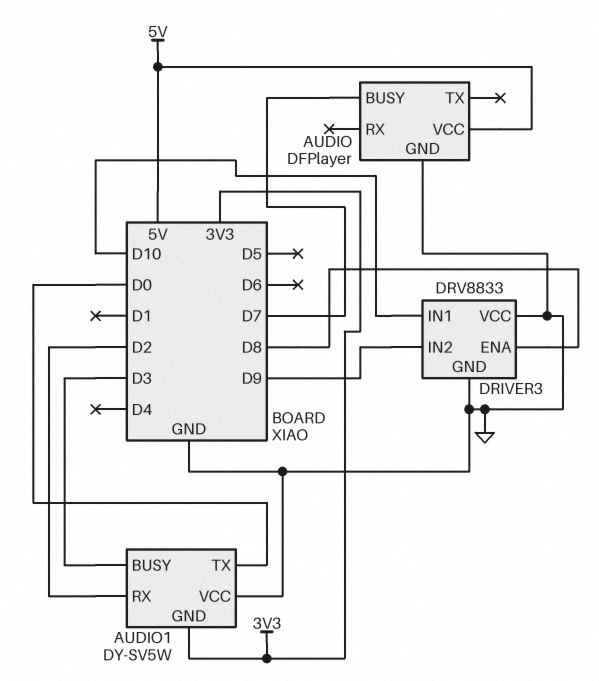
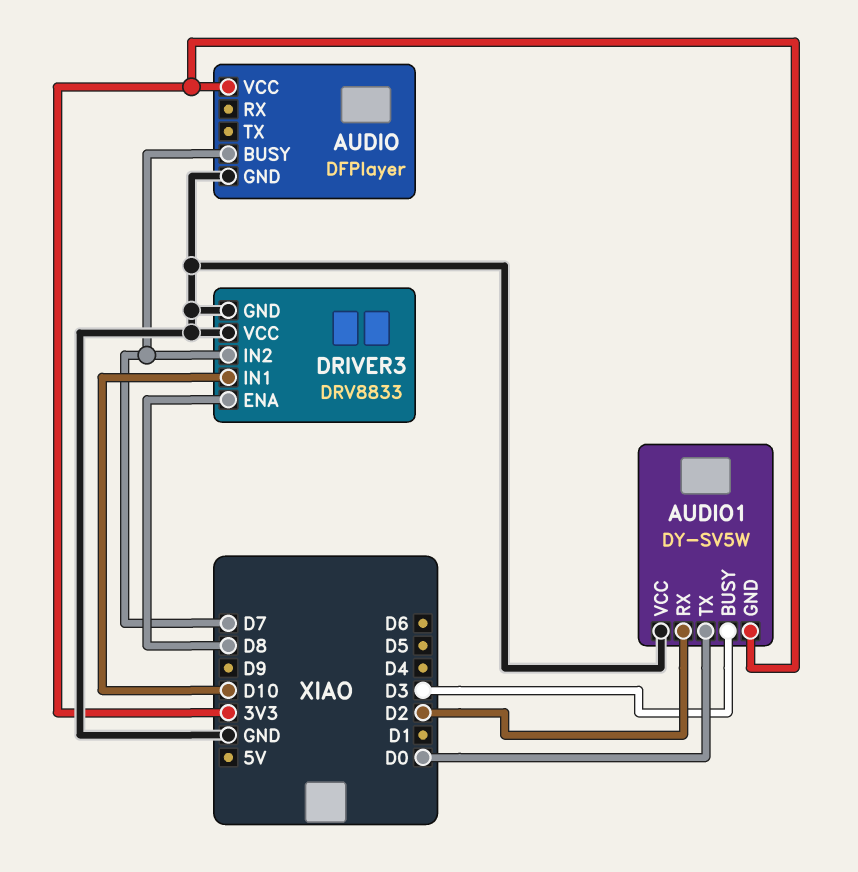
AUDIO pin VCC: 5V -> 3V3
DRIVER3 pin IN2: D9 -> D7

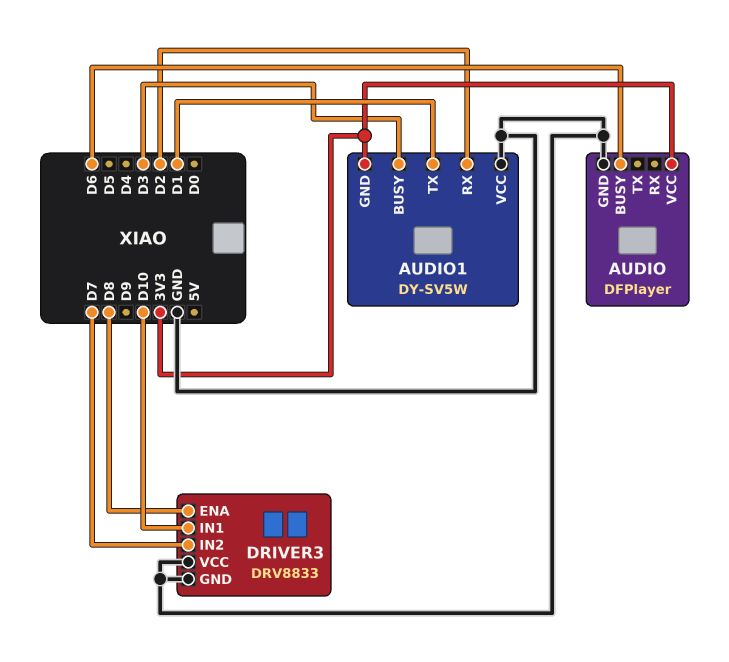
AUDIO pin BUSY: D7 -> D6
AUDIO1 pin TX: D0 -> D1

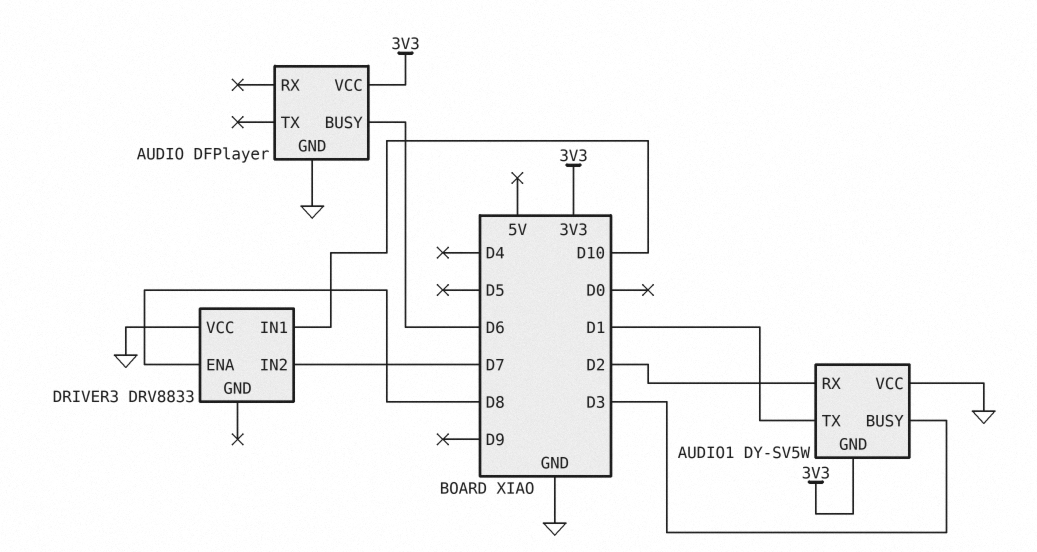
DRIVER3 pin GND: GND -> none

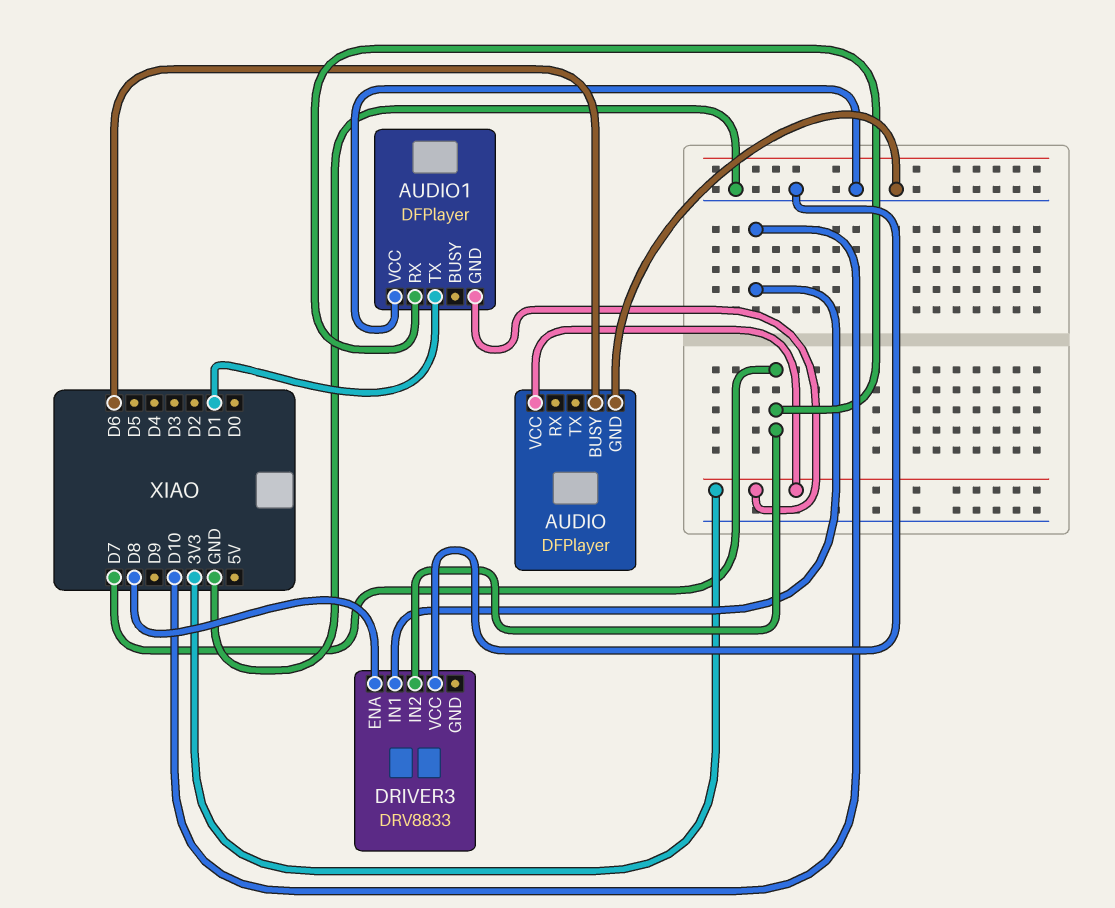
AUDIO1: DY-SV5W -> DFPlayer
AUDIO1 pin BUSY: D3 -> none
AUDIO1 pin RX: D2 -> D7

